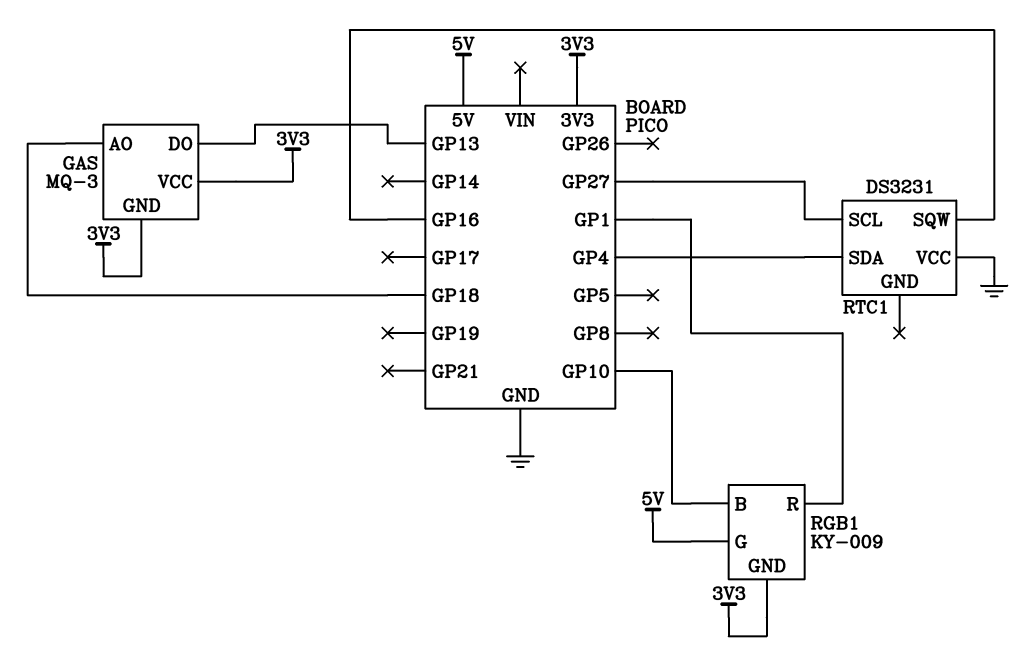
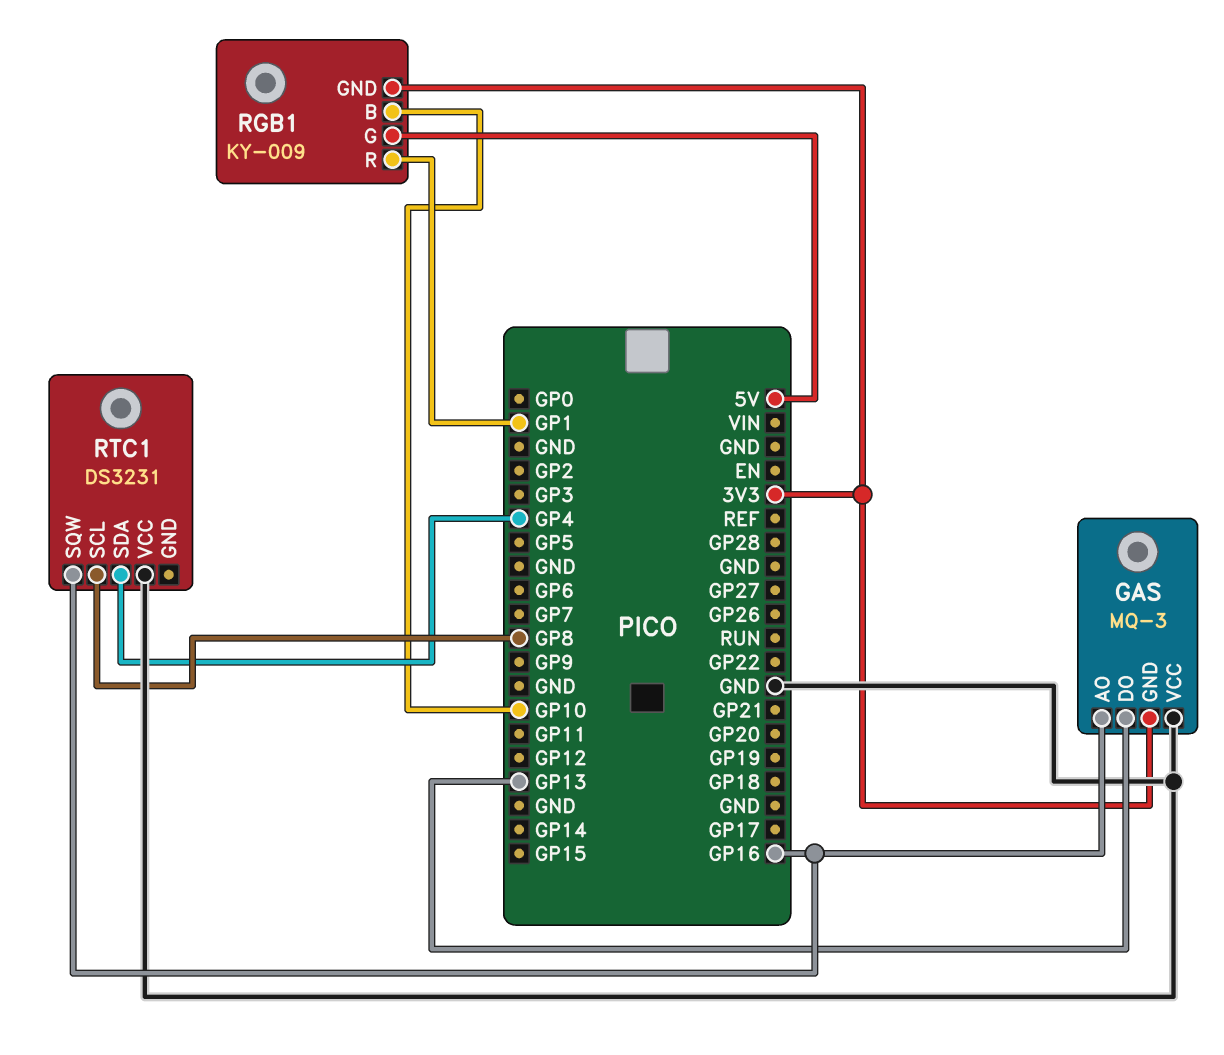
GAS pin AO: GP18 -> GP16
GAS pin VCC: 3V3 -> GND
RTC1 pin SCL: GP27 -> GP8

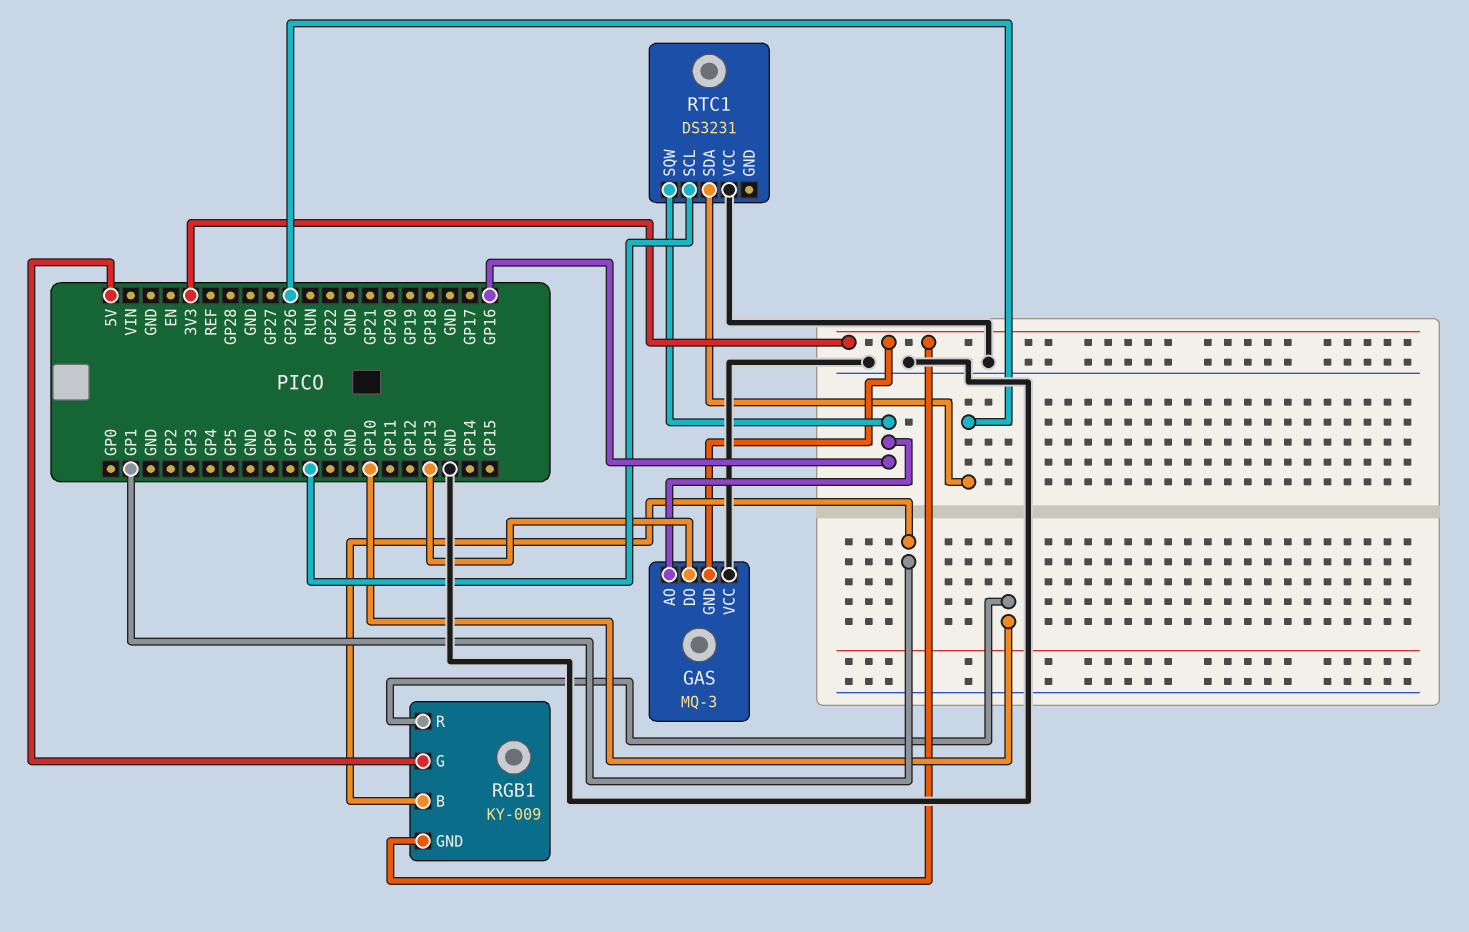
RGB1 pin B: GP10 -> GP1
RGB1 pin R: GP1 -> GP10
RTC1 pin SDA: GP4 -> GP26

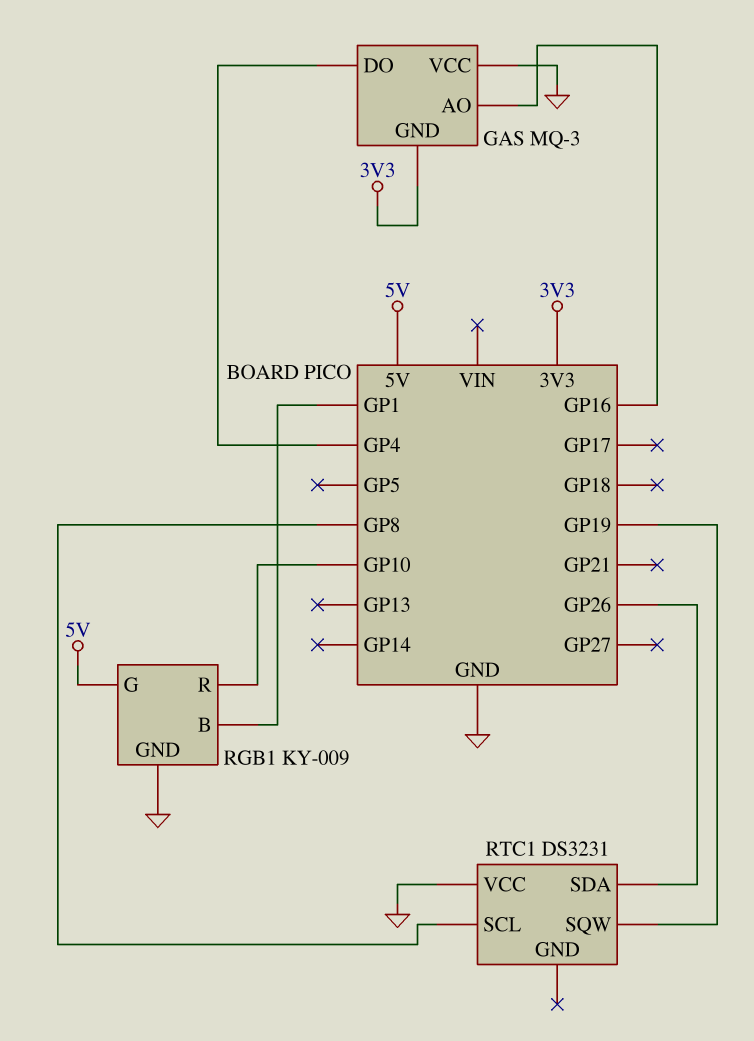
GAS pin DO: GP13 -> GP4
RGB1 pin GND: 3V3 -> GND
RTC1 pin SQW: GP16 -> GP19

